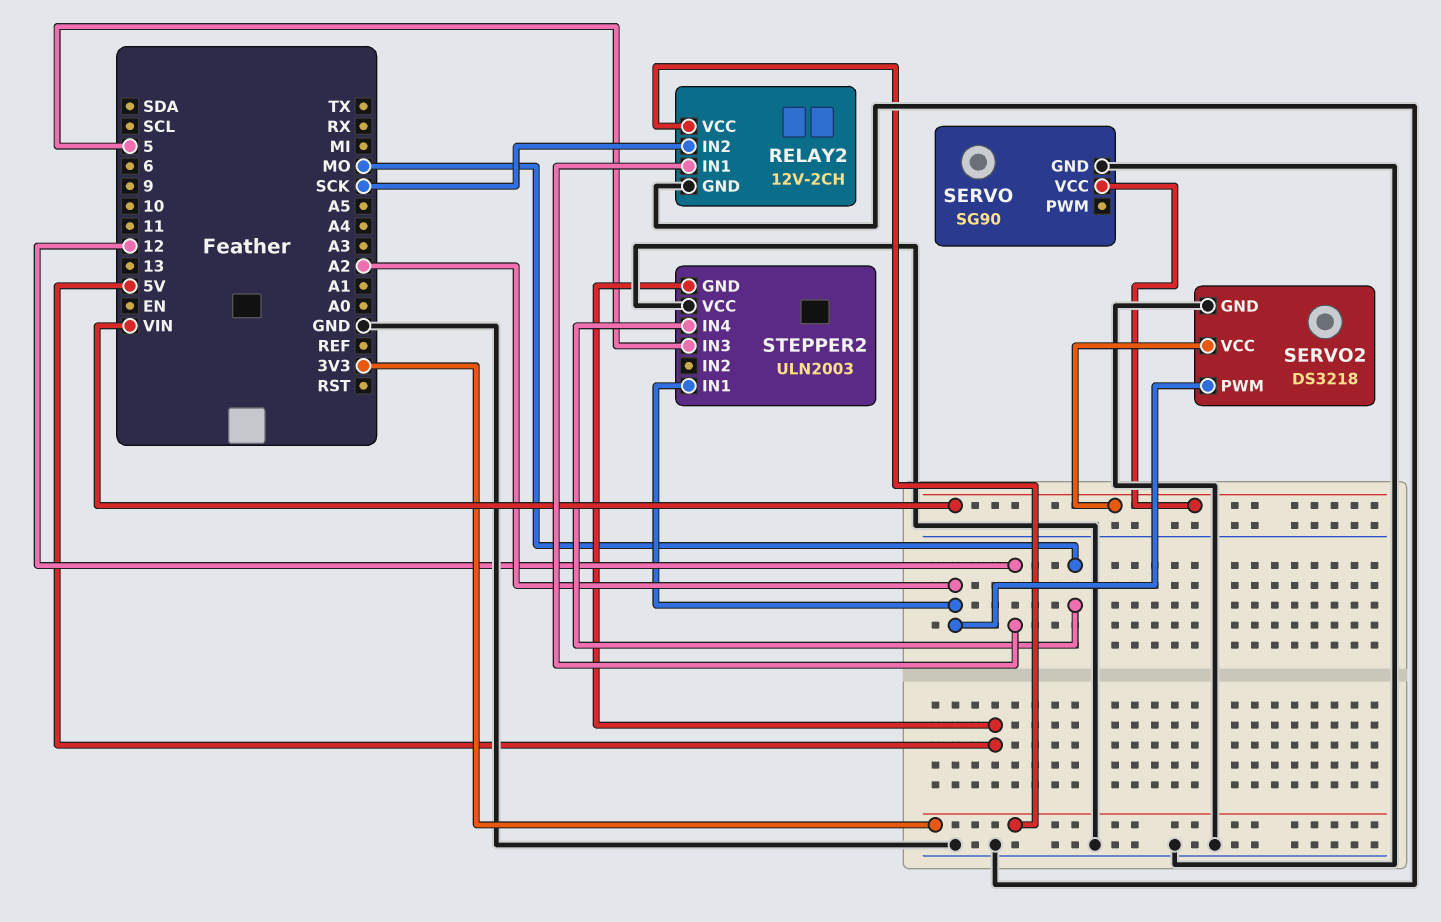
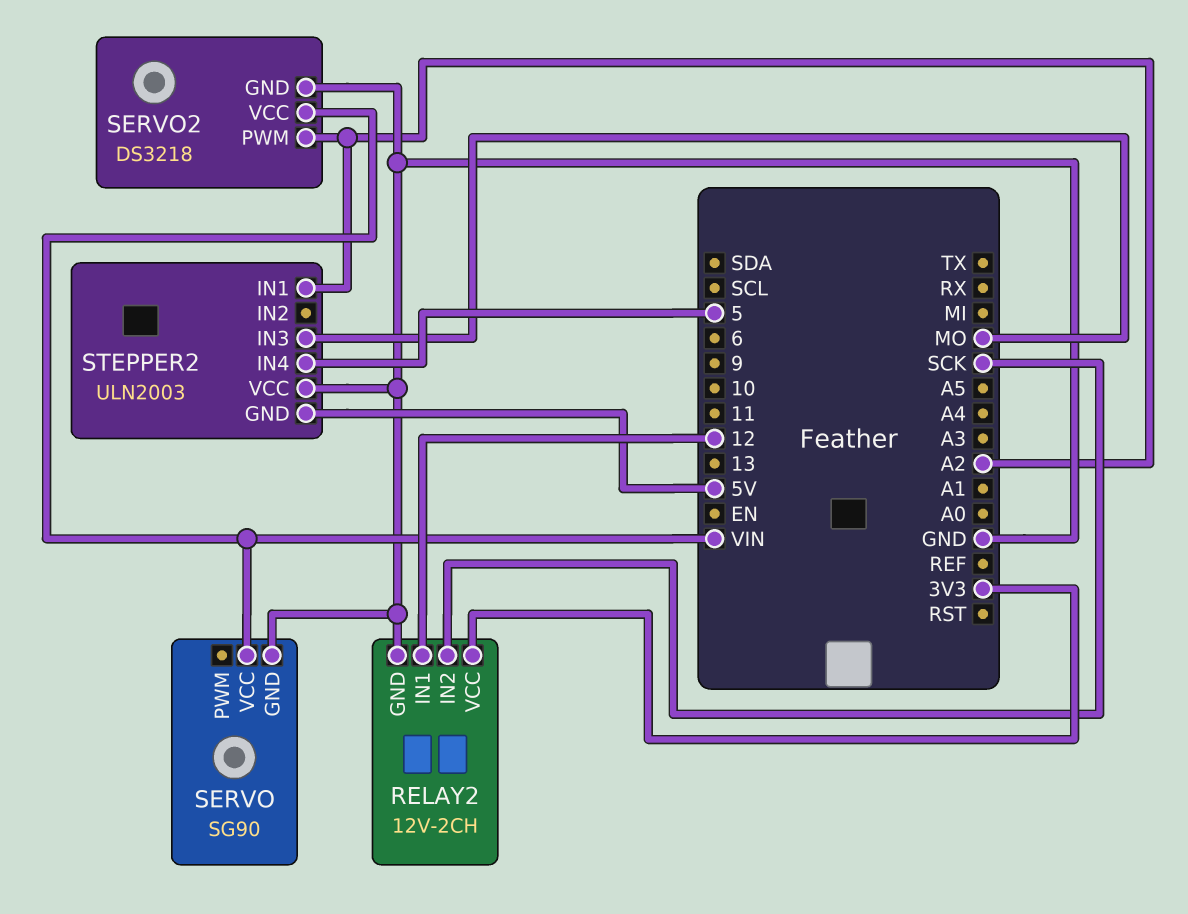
STEPPER2 pin IN3: 5 -> MO
STEPPER2 pin IN4: MO -> 5

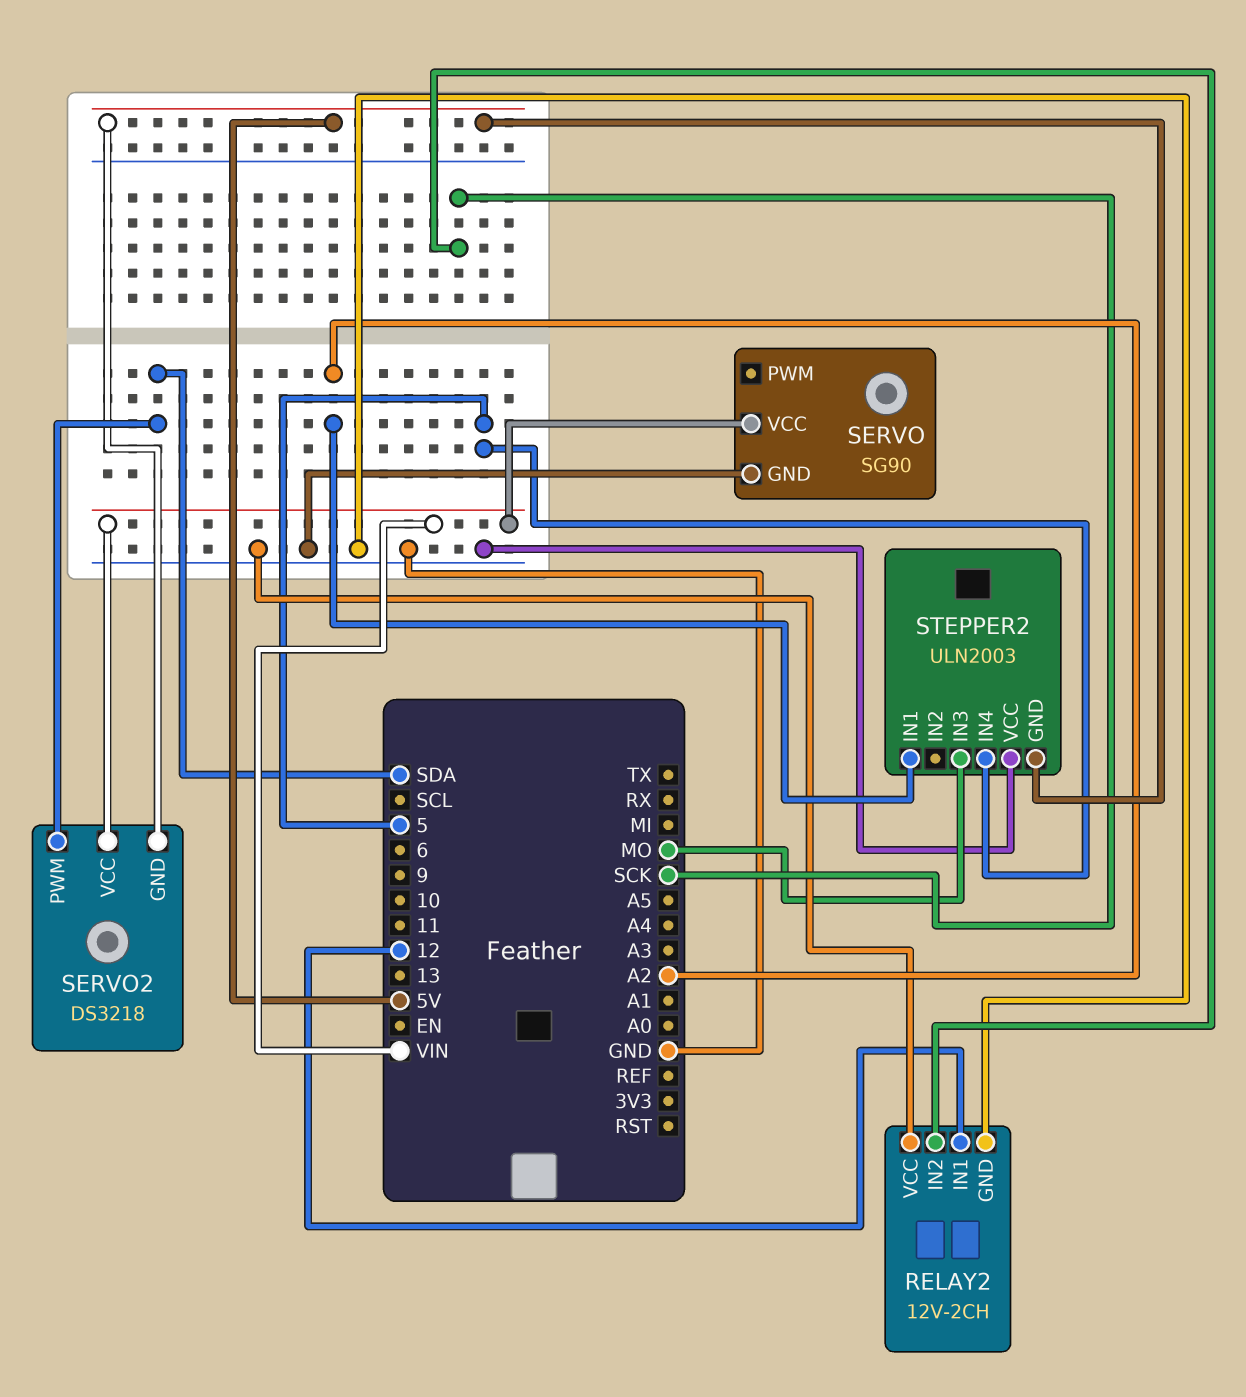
RELAY2 pin VCC: 3V3 -> GND
SERVO2 pin GND: GND -> 5V
SERVO2 pin PWM: A2 -> SDA

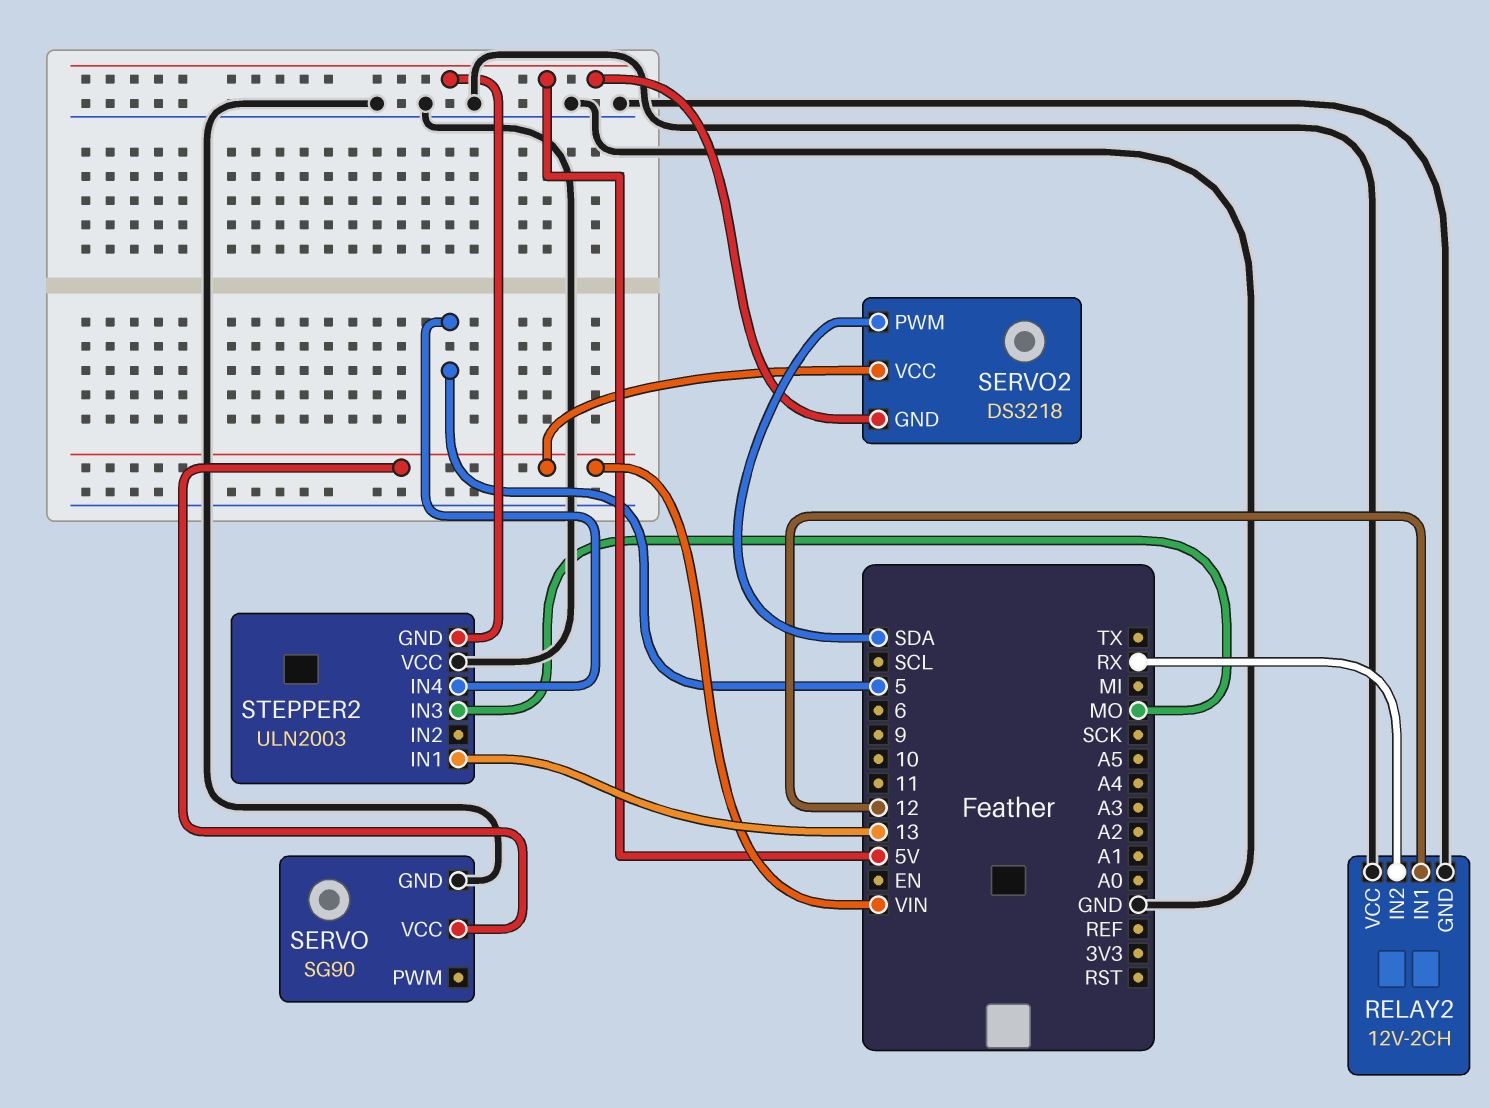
RELAY2 pin IN2: SCK -> RX
STEPPER2 pin IN1: A2 -> 13

